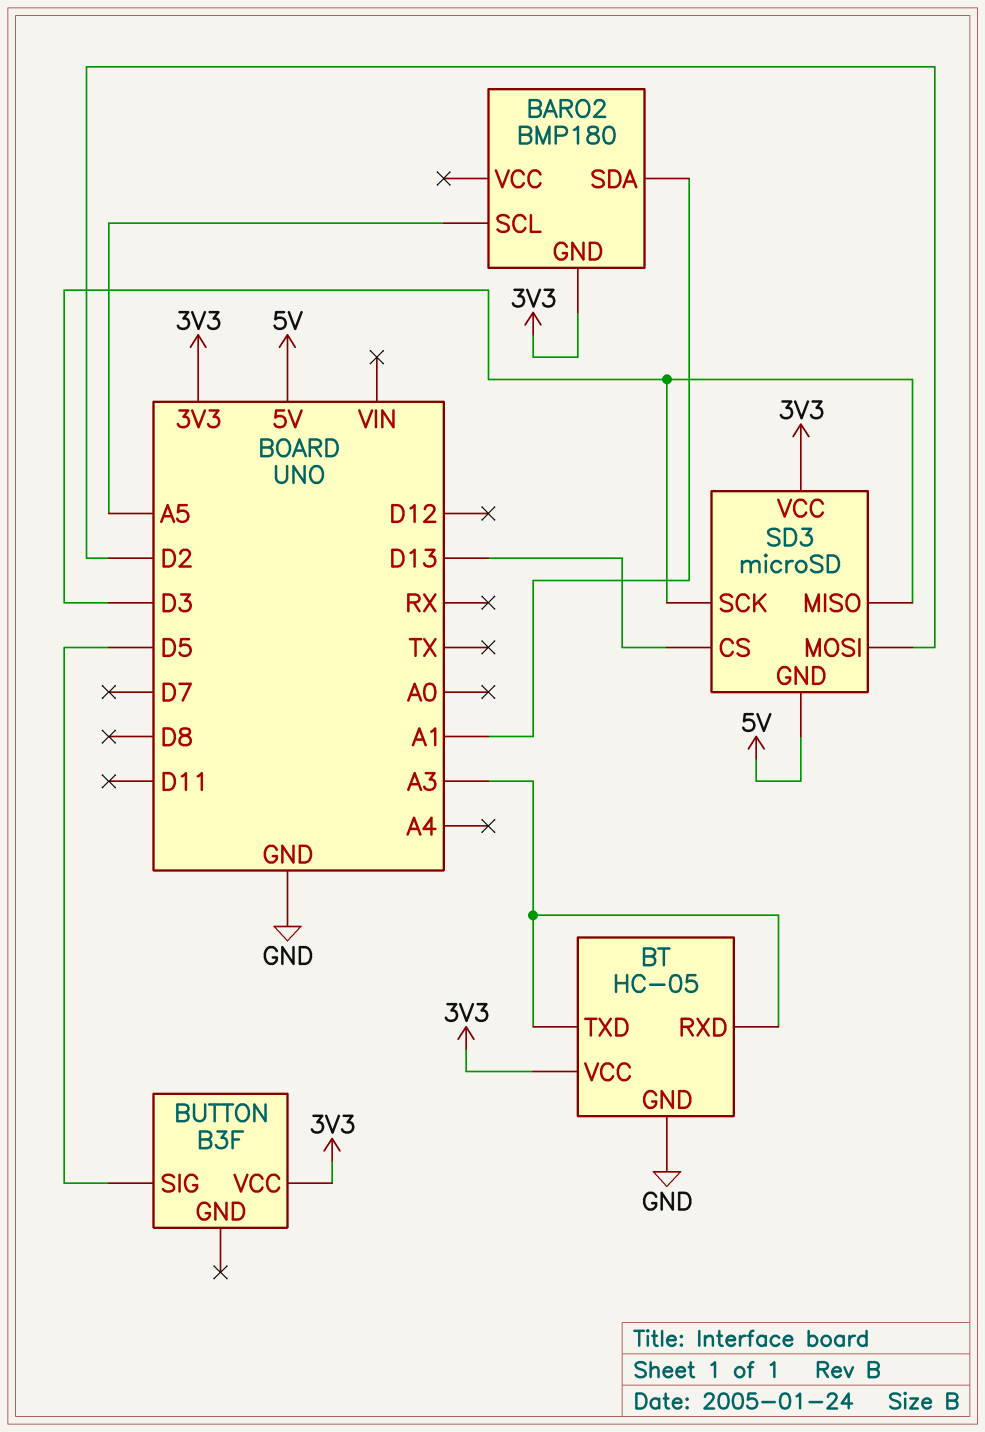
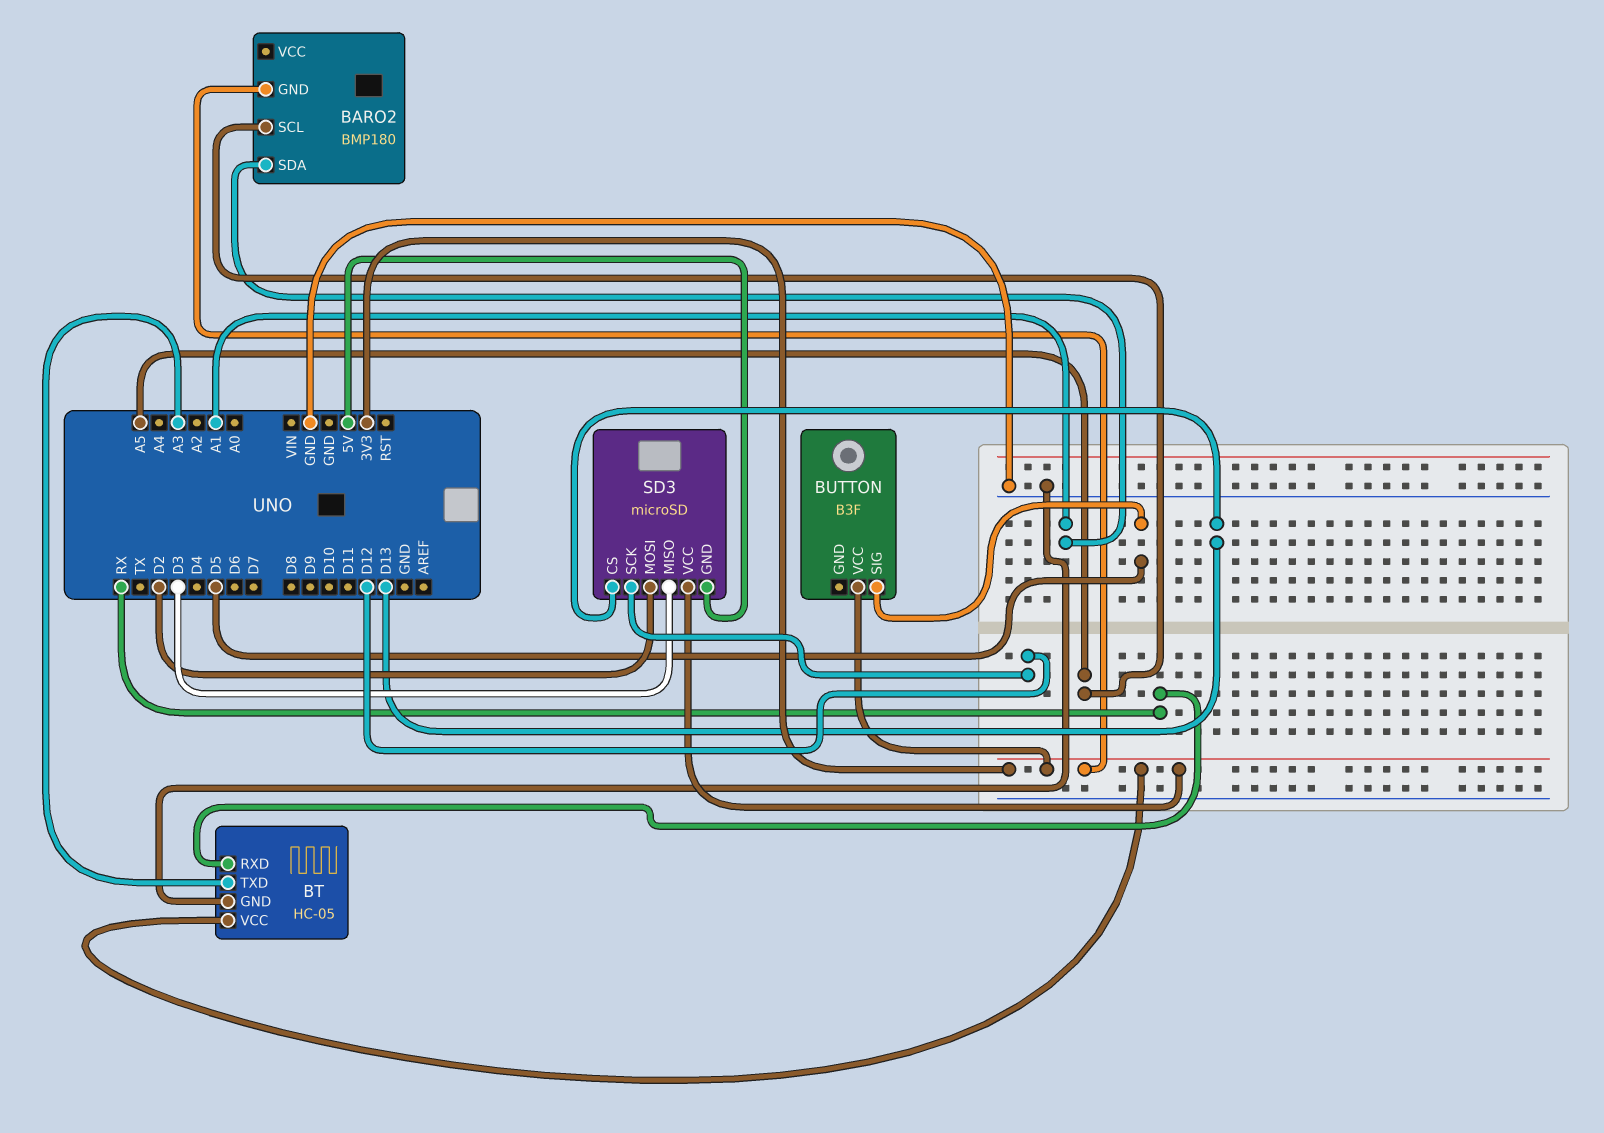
BT pin RXD: A3 -> RX
SD3 pin SCK: D3 -> D12

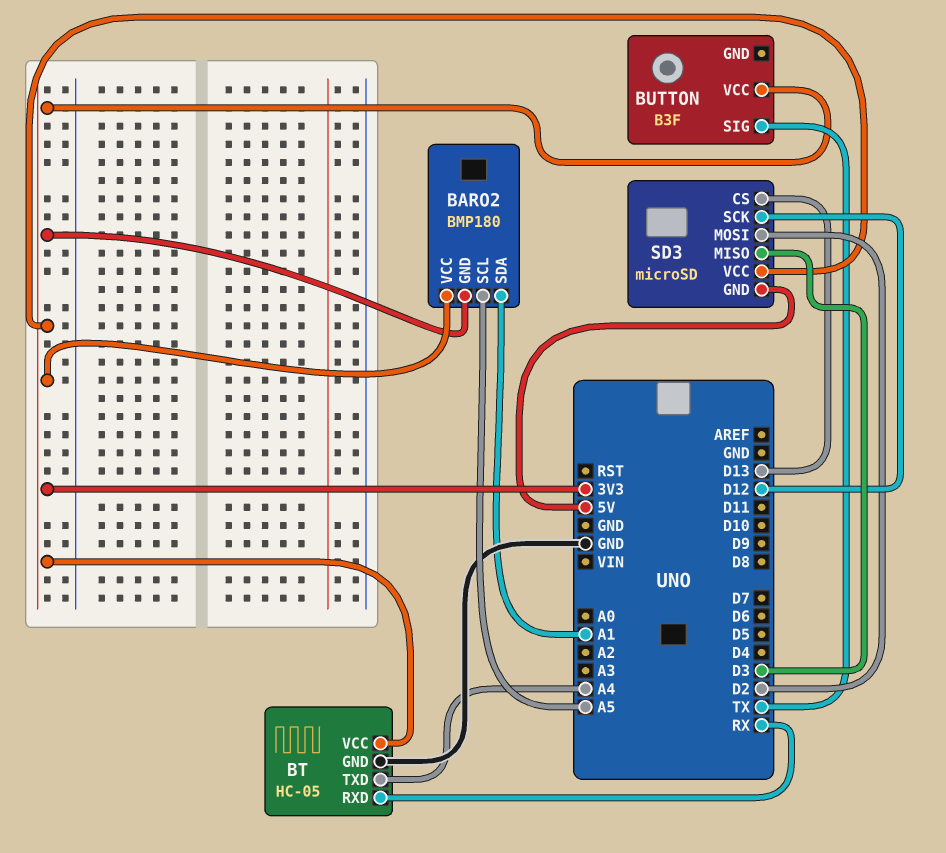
BARO2 pin VCC: none -> 3V3
BT pin TXD: A3 -> A4
BUTTON pin SIG: D5 -> TX

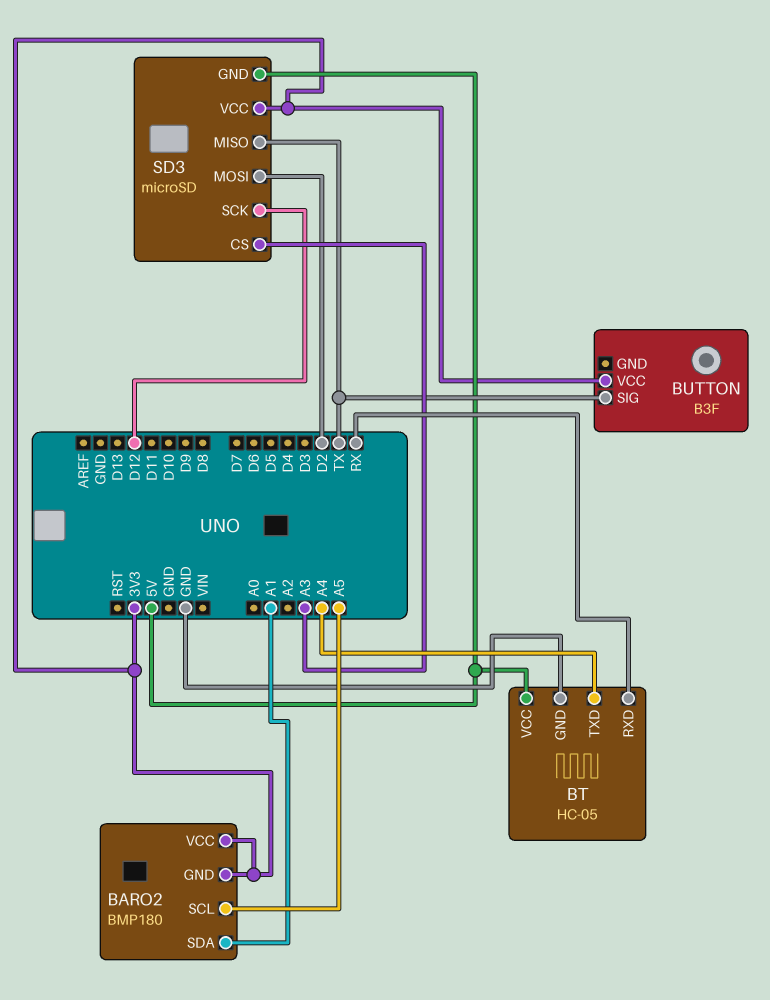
BT pin VCC: 3V3 -> 5V
SD3 pin CS: D13 -> A3
SD3 pin MISO: D3 -> TX

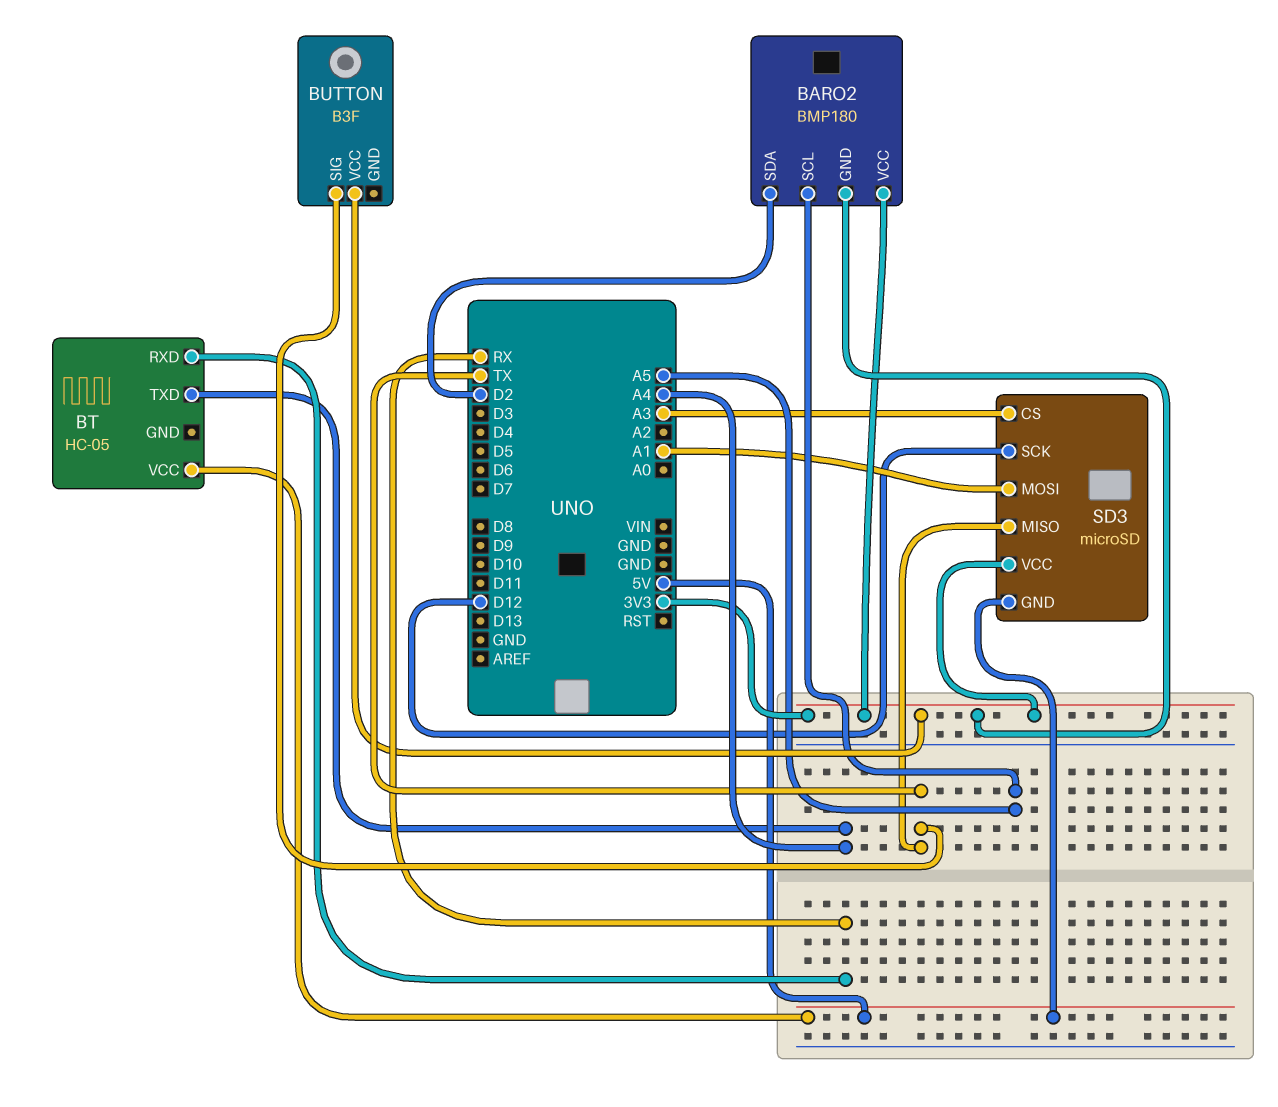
BARO2 pin SDA: A1 -> D2
BT pin GND: GND -> none
SD3 pin MOSI: D2 -> A1

